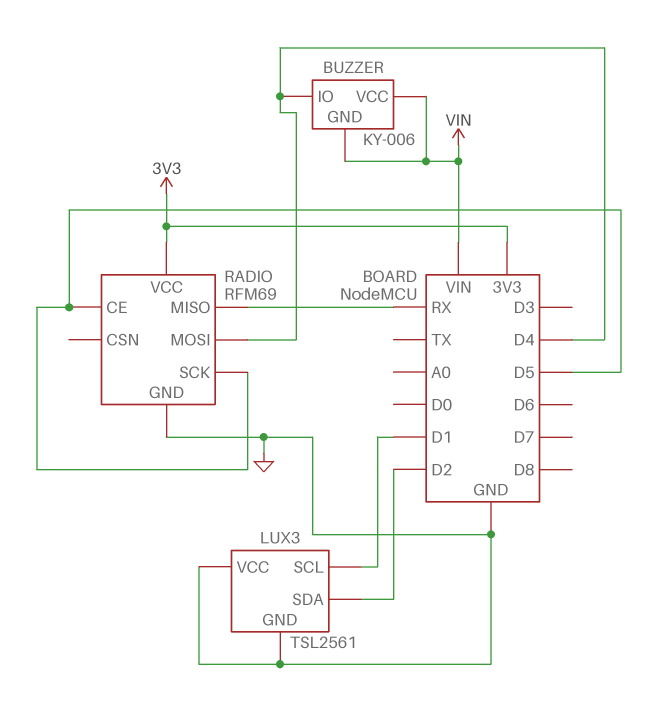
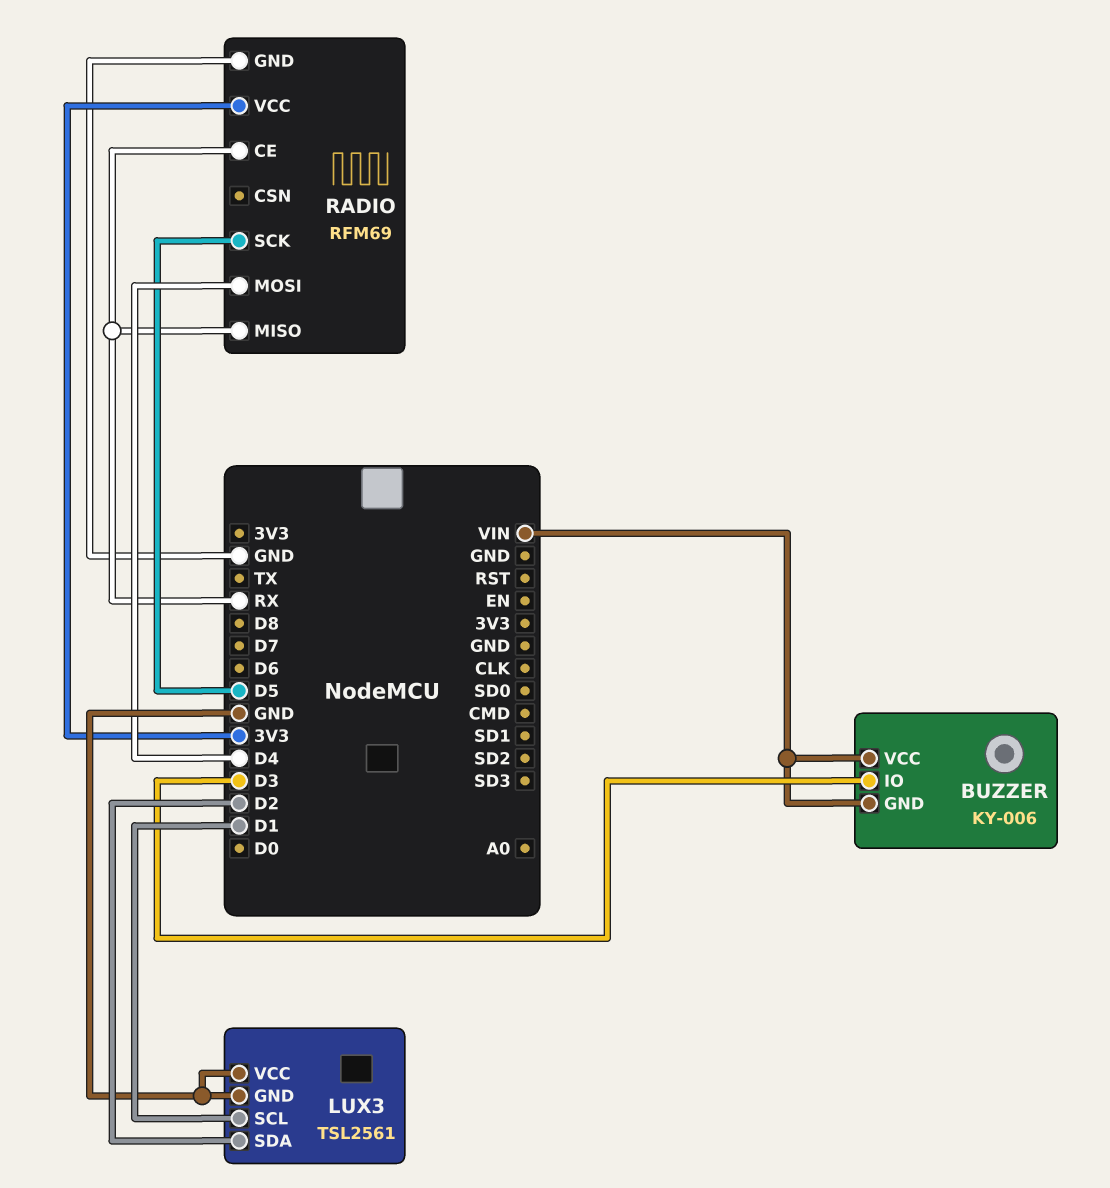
BUZZER pin IO: D4 -> D3
RADIO pin CE: D5 -> RX

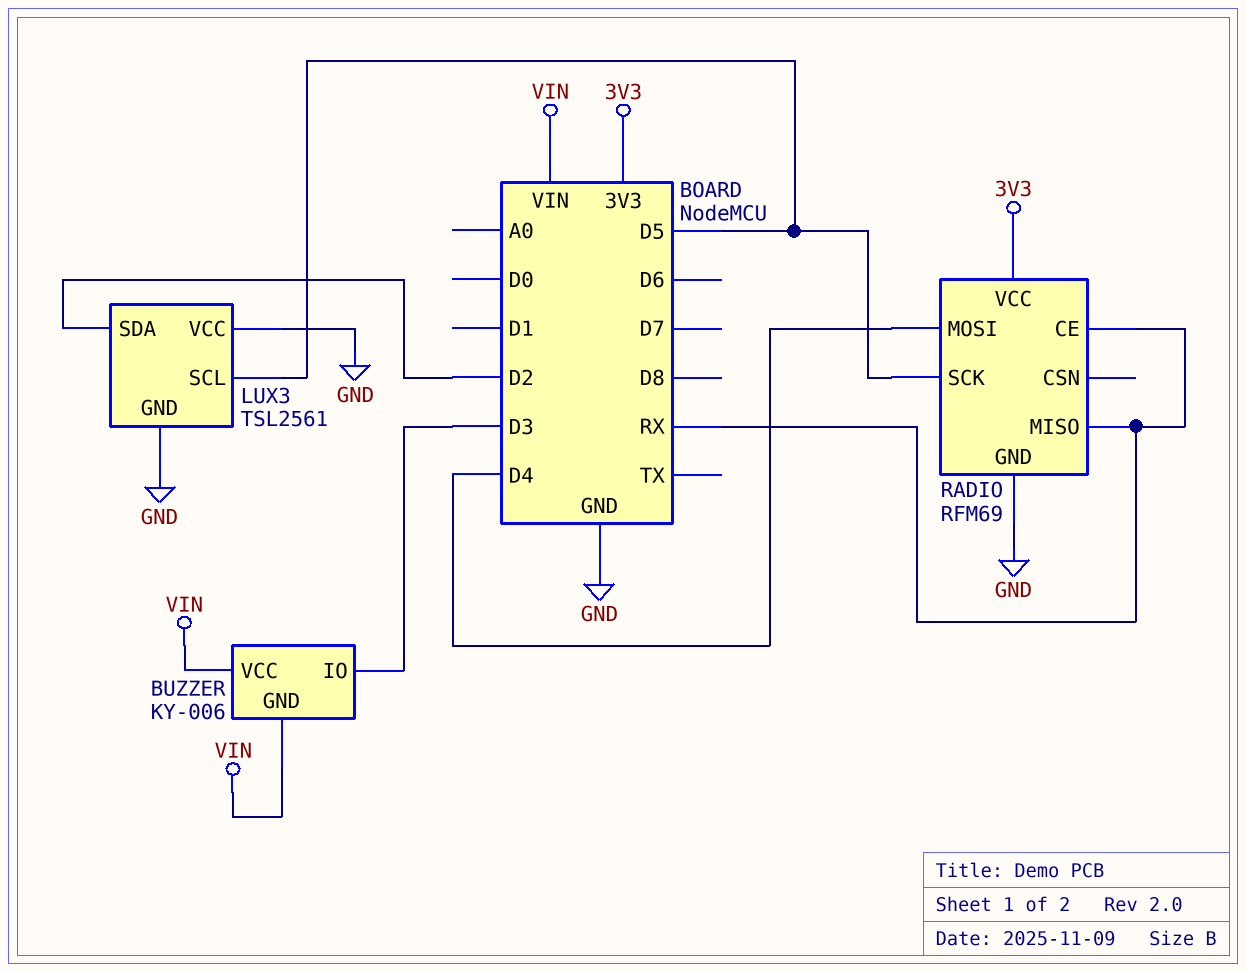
LUX3 pin SCL: D1 -> D5

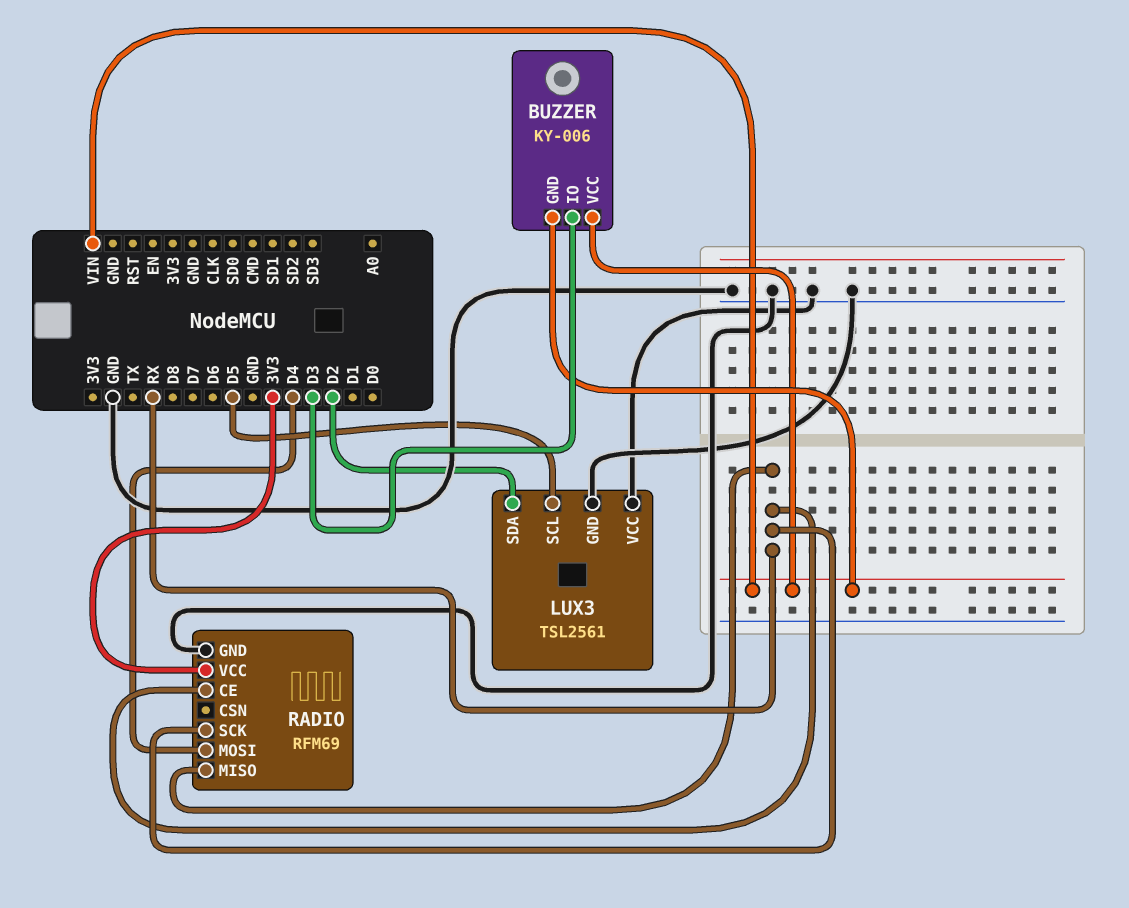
RADIO pin SCK: D5 -> RX

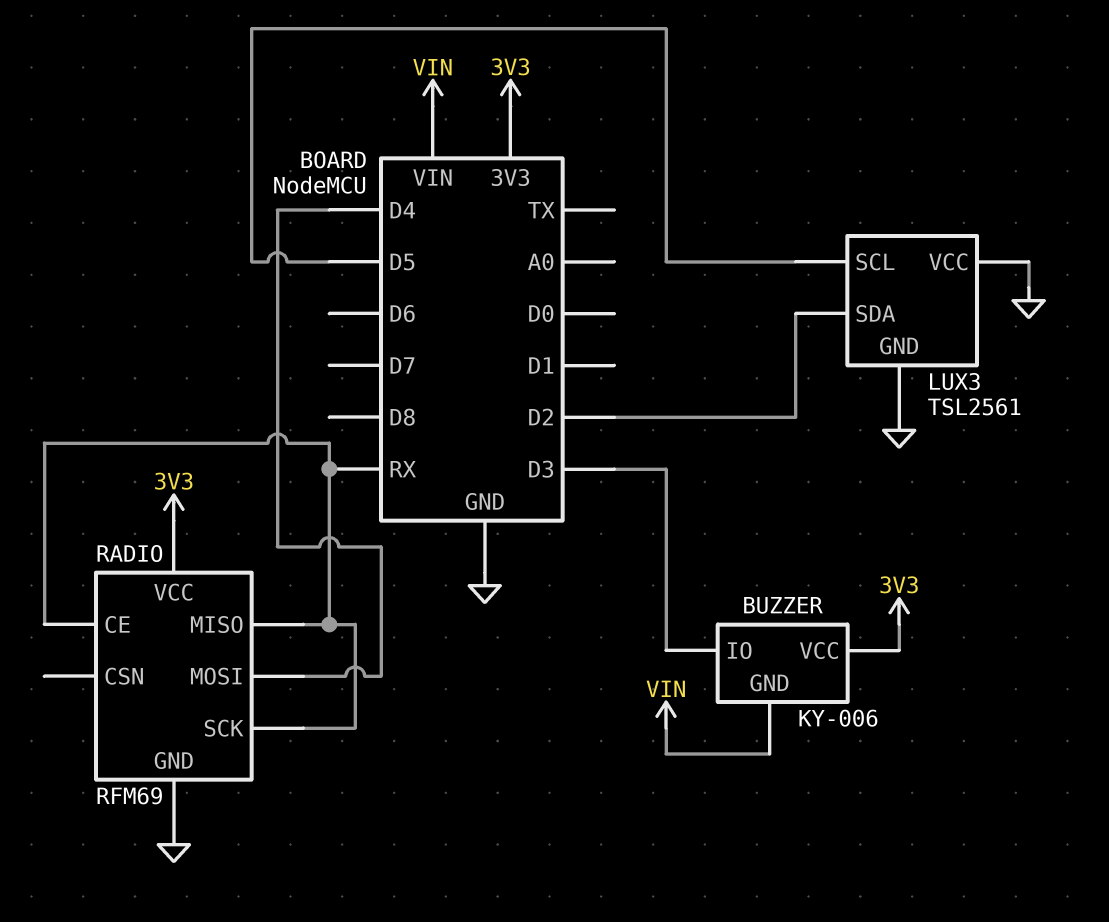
BUZZER pin VCC: VIN -> 3V3

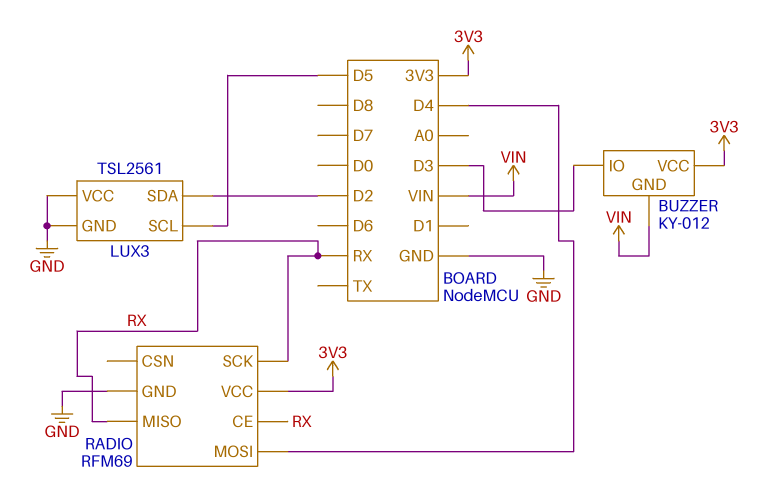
BUZZER: KY-006 -> KY-012

